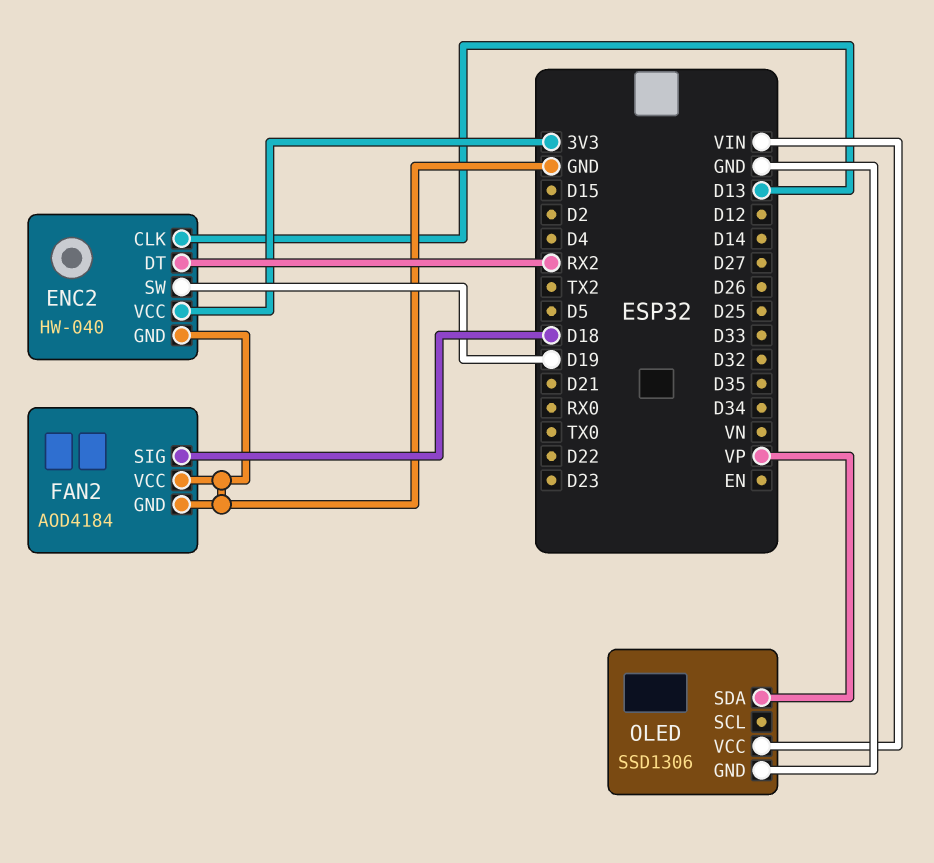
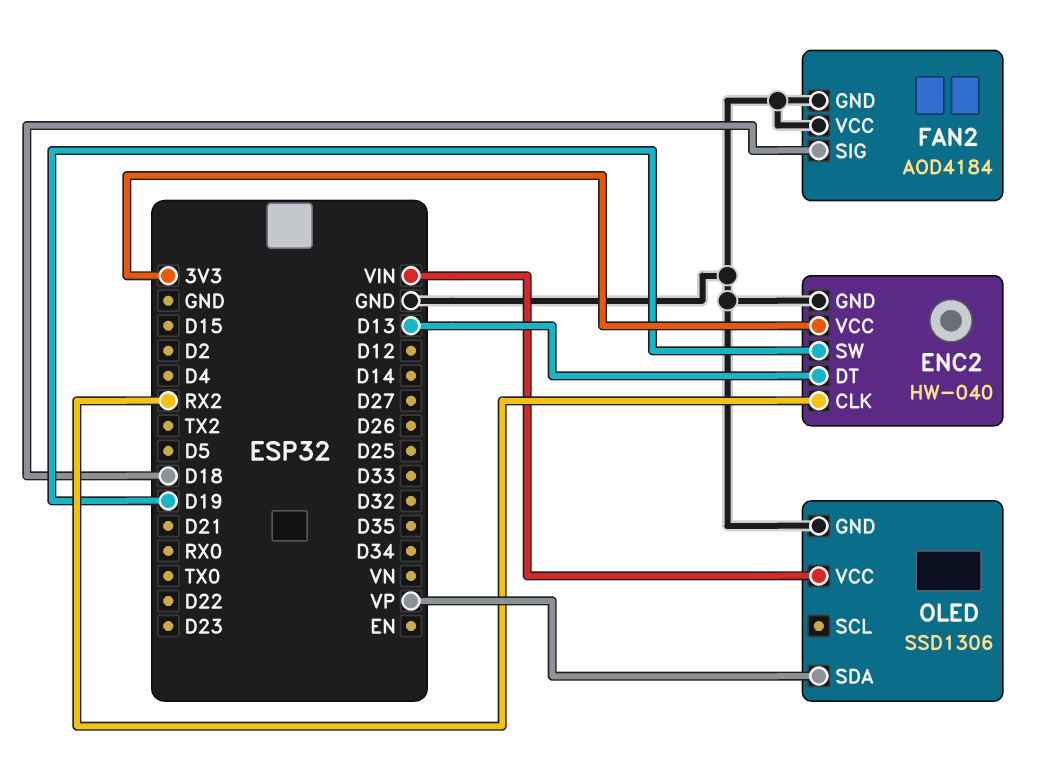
ENC2 pin CLK: D13 -> RX2
ENC2 pin DT: RX2 -> D13

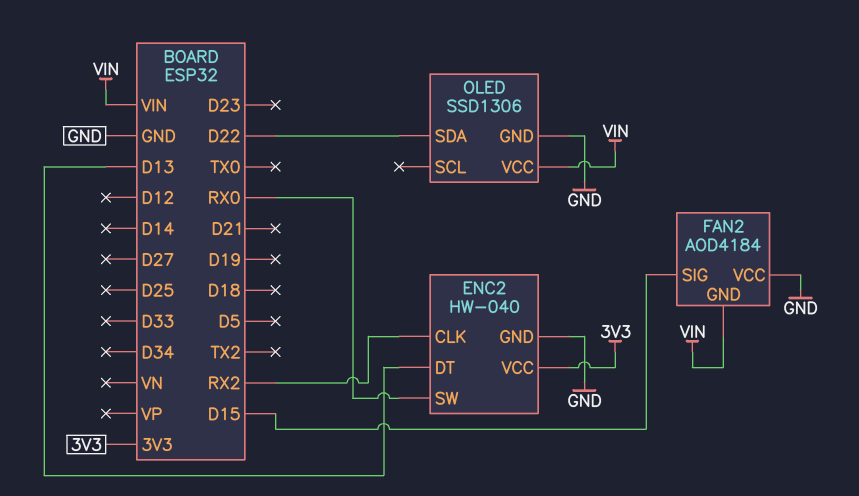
ENC2 pin SW: D19 -> RX0
FAN2 pin GND: GND -> VIN
FAN2 pin SIG: D18 -> D15
OLED pin SDA: VP -> D22

